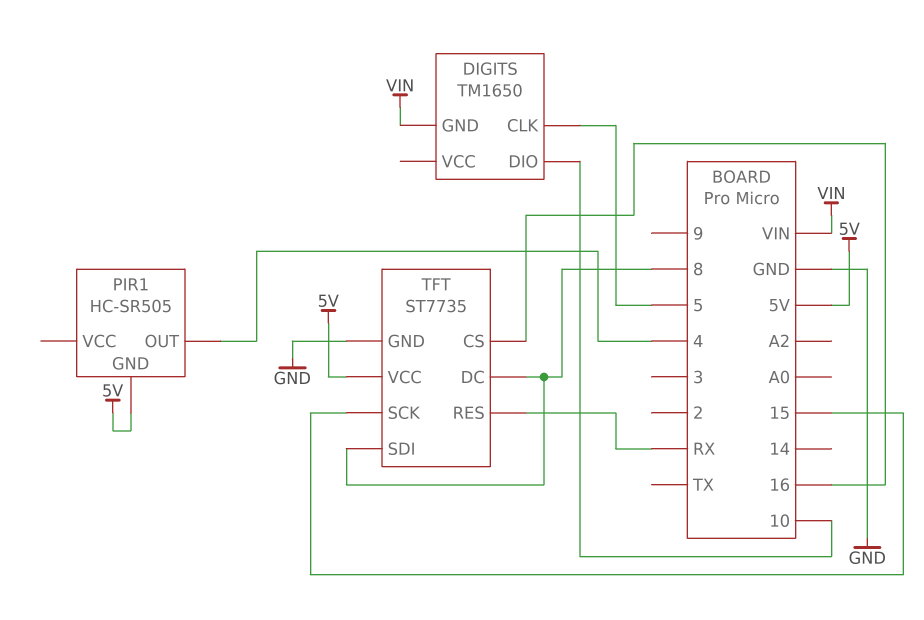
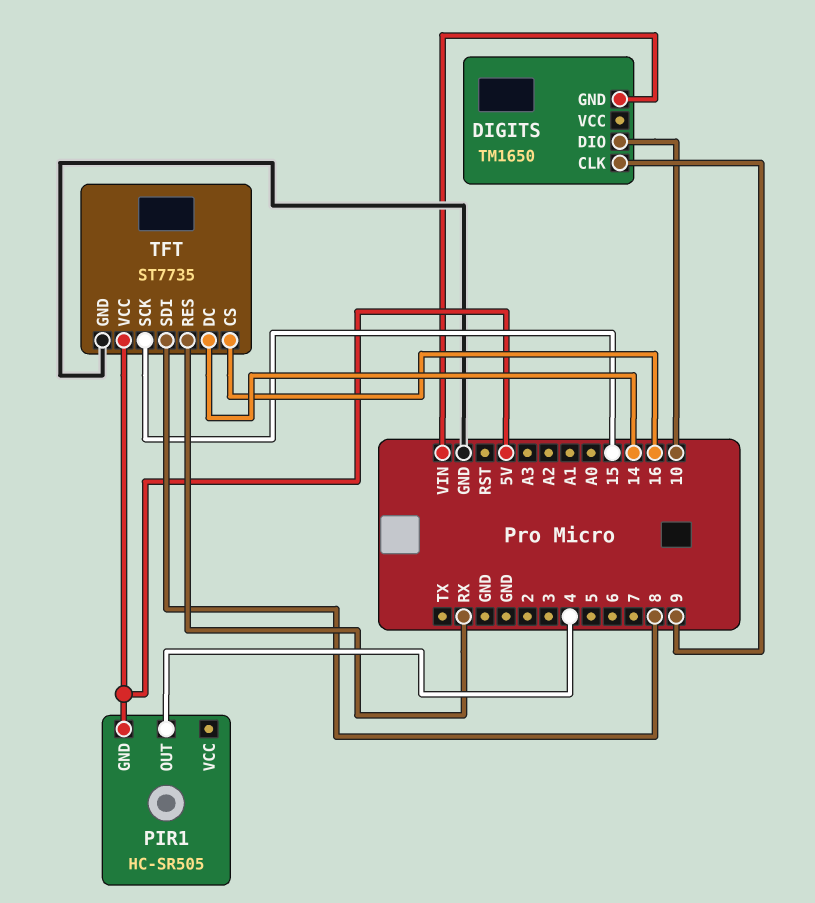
DIGITS pin CLK: 5 -> 9
TFT pin DC: 8 -> 14

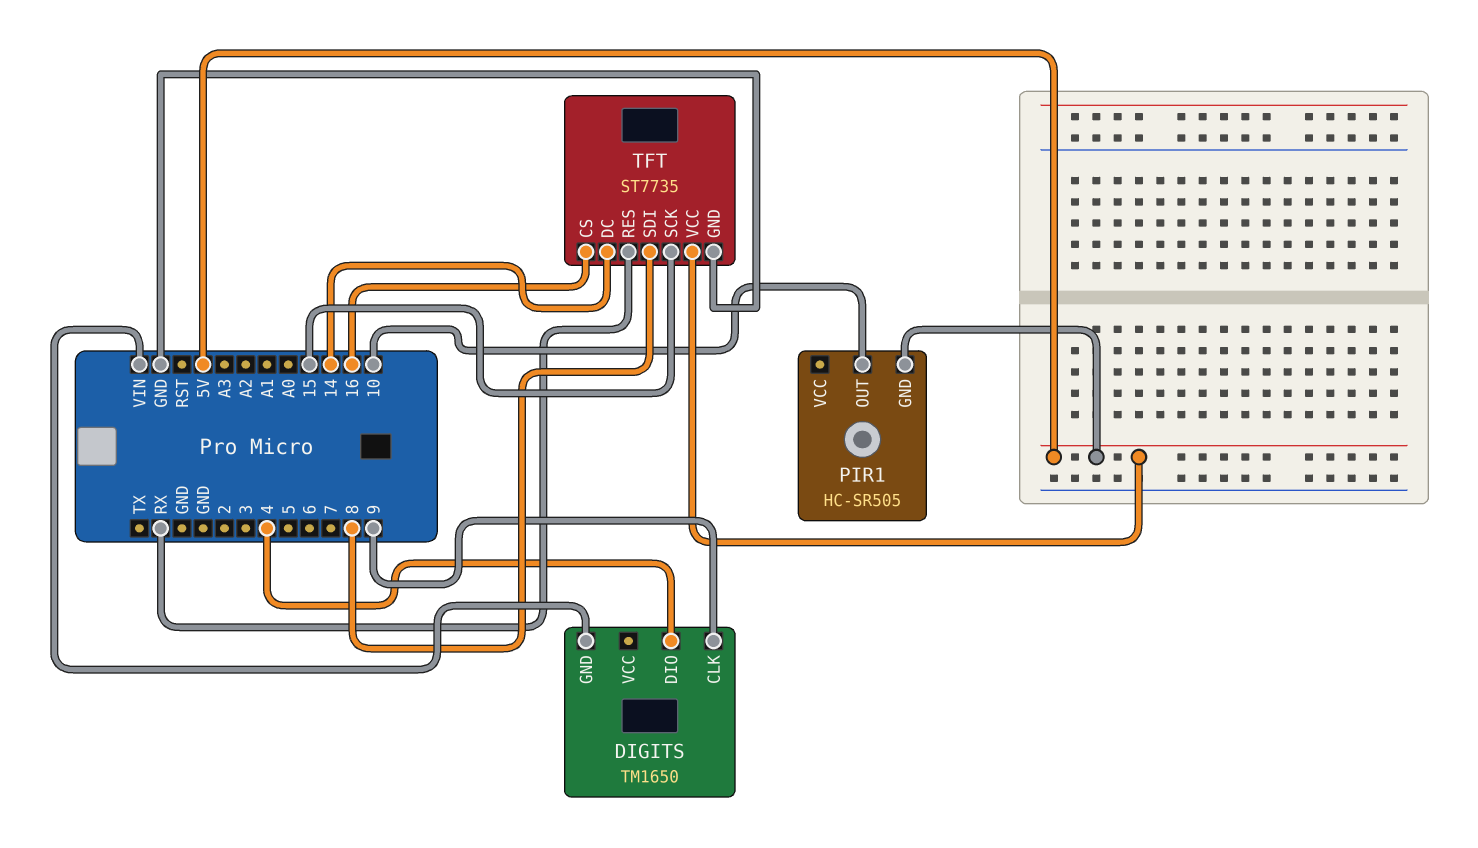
DIGITS pin DIO: 10 -> 4
PIR1 pin OUT: 4 -> 10

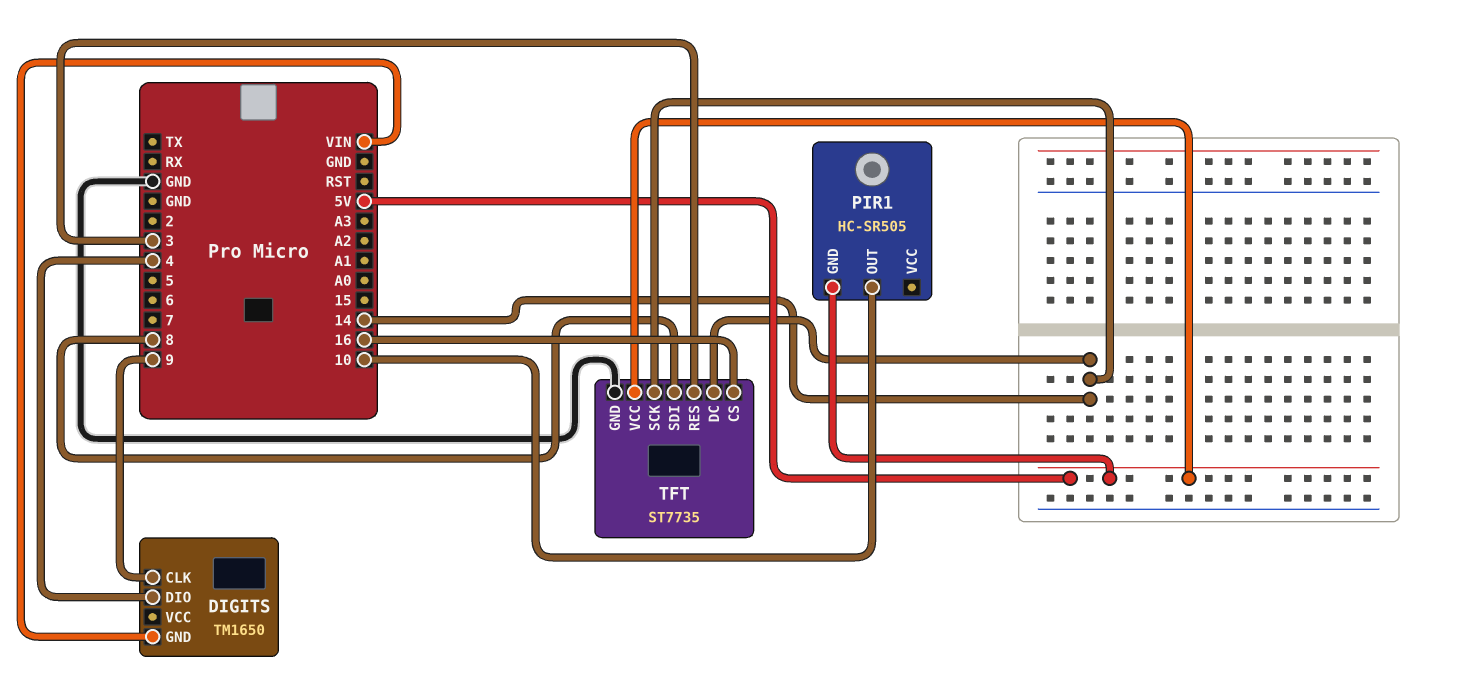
TFT pin RES: RX -> 3
TFT pin SCK: 15 -> 14

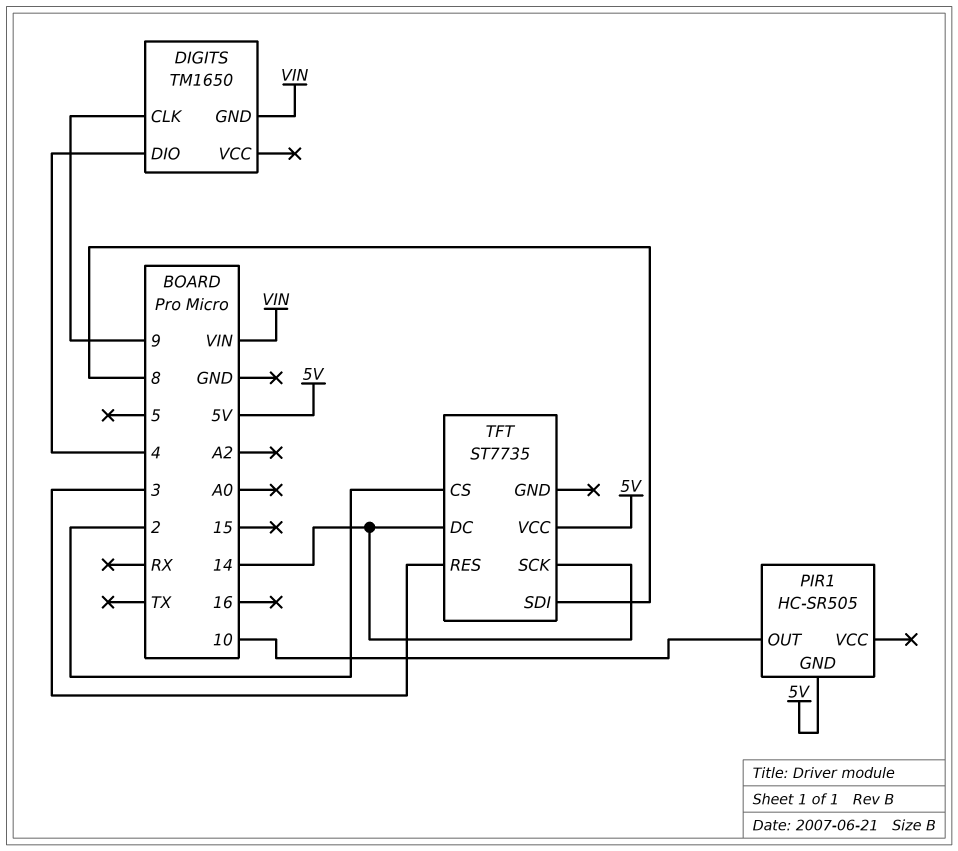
TFT pin CS: 16 -> 2
TFT pin GND: GND -> none

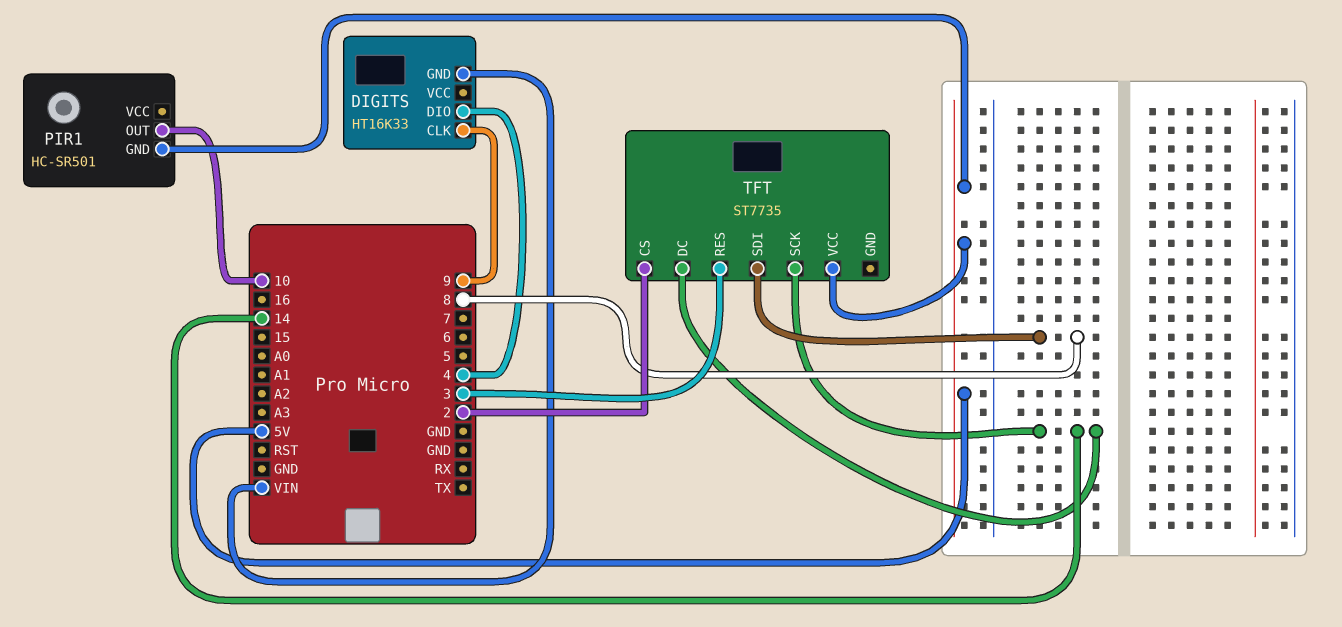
DIGITS: TM1650 -> HT16K33
PIR1: HC-SR505 -> HC-SR501

